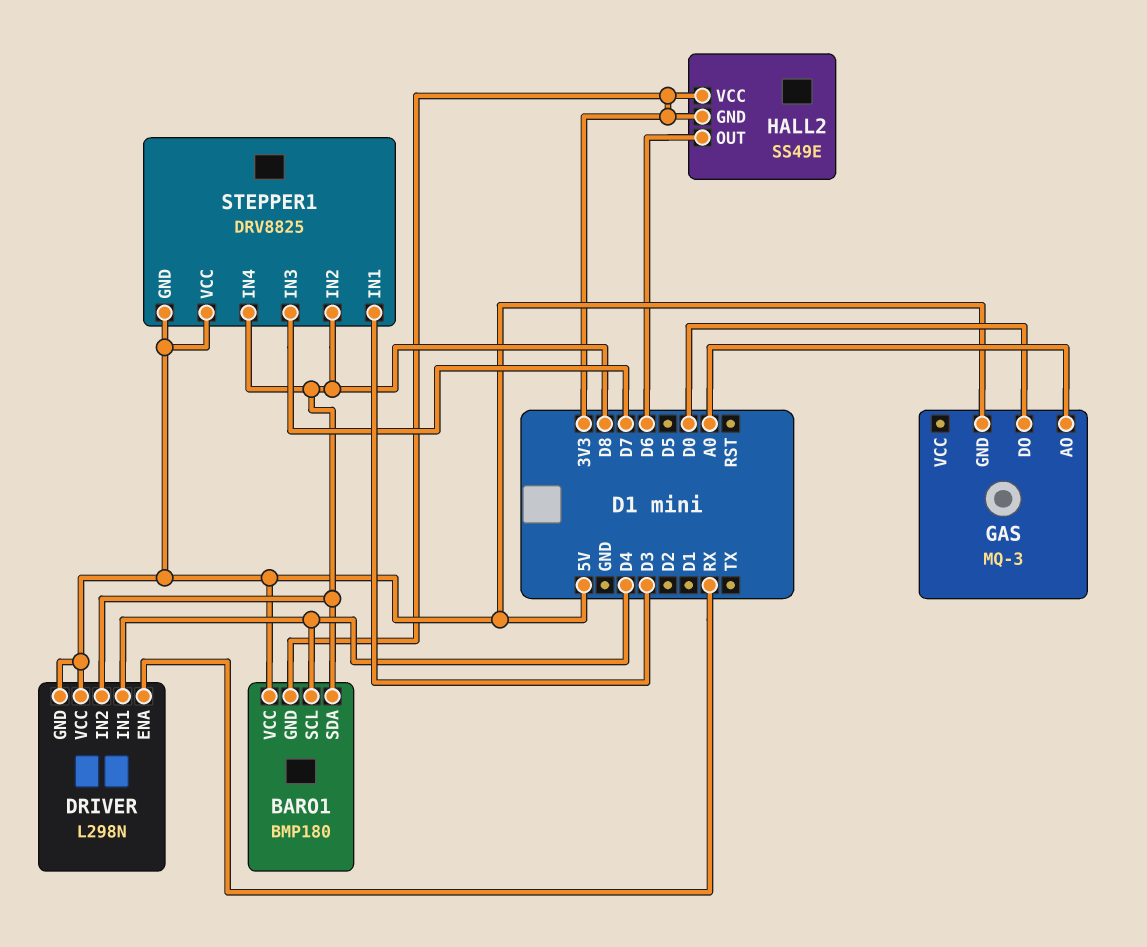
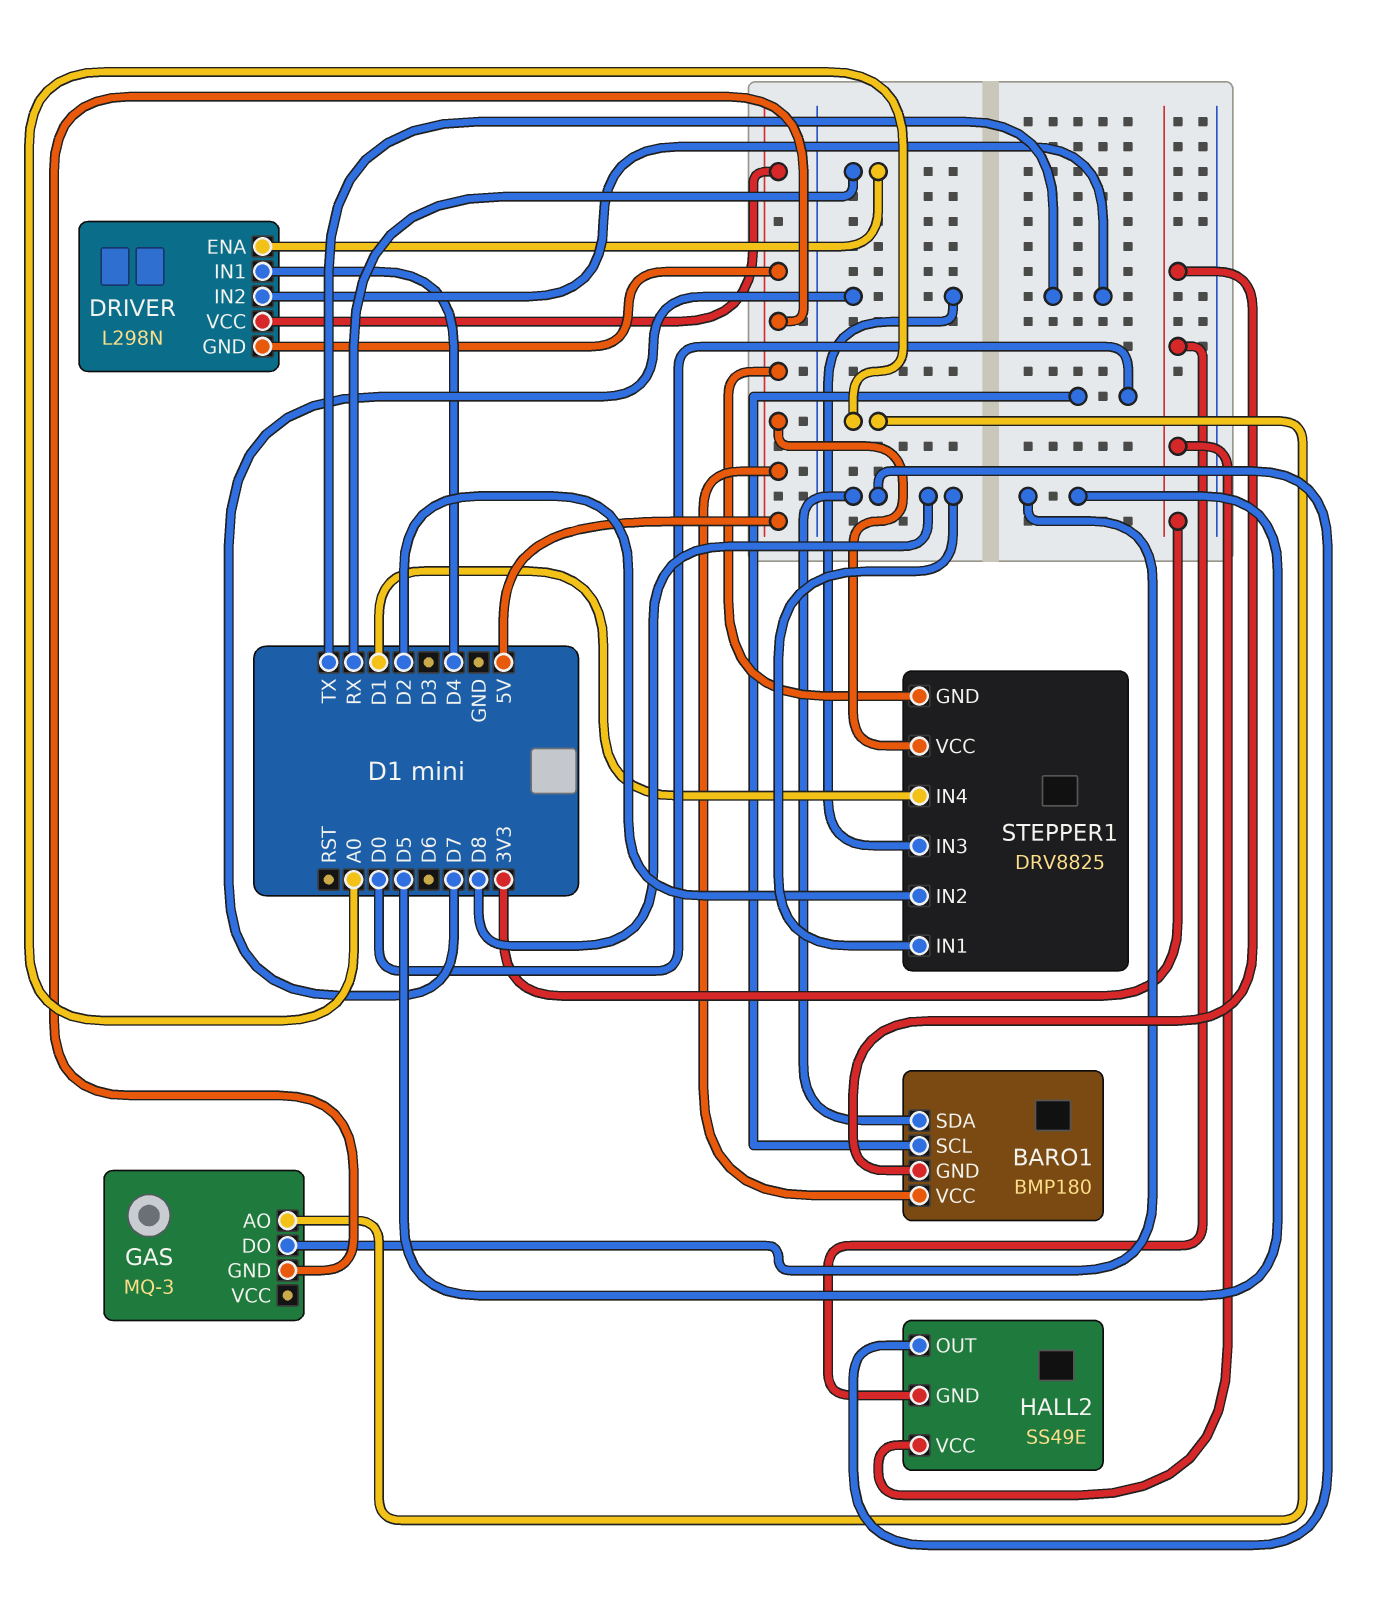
BARO1 pin SCL: D4 -> D0
DRIVER pin IN2: D8 -> TX
GAS pin DO: D0 -> D5
HALL2 pin OUT: D6 -> D8
STEPPER1 pin IN1: D3 -> D8
STEPPER1 pin IN2: D8 -> D2
STEPPER1 pin IN4: D8 -> D1

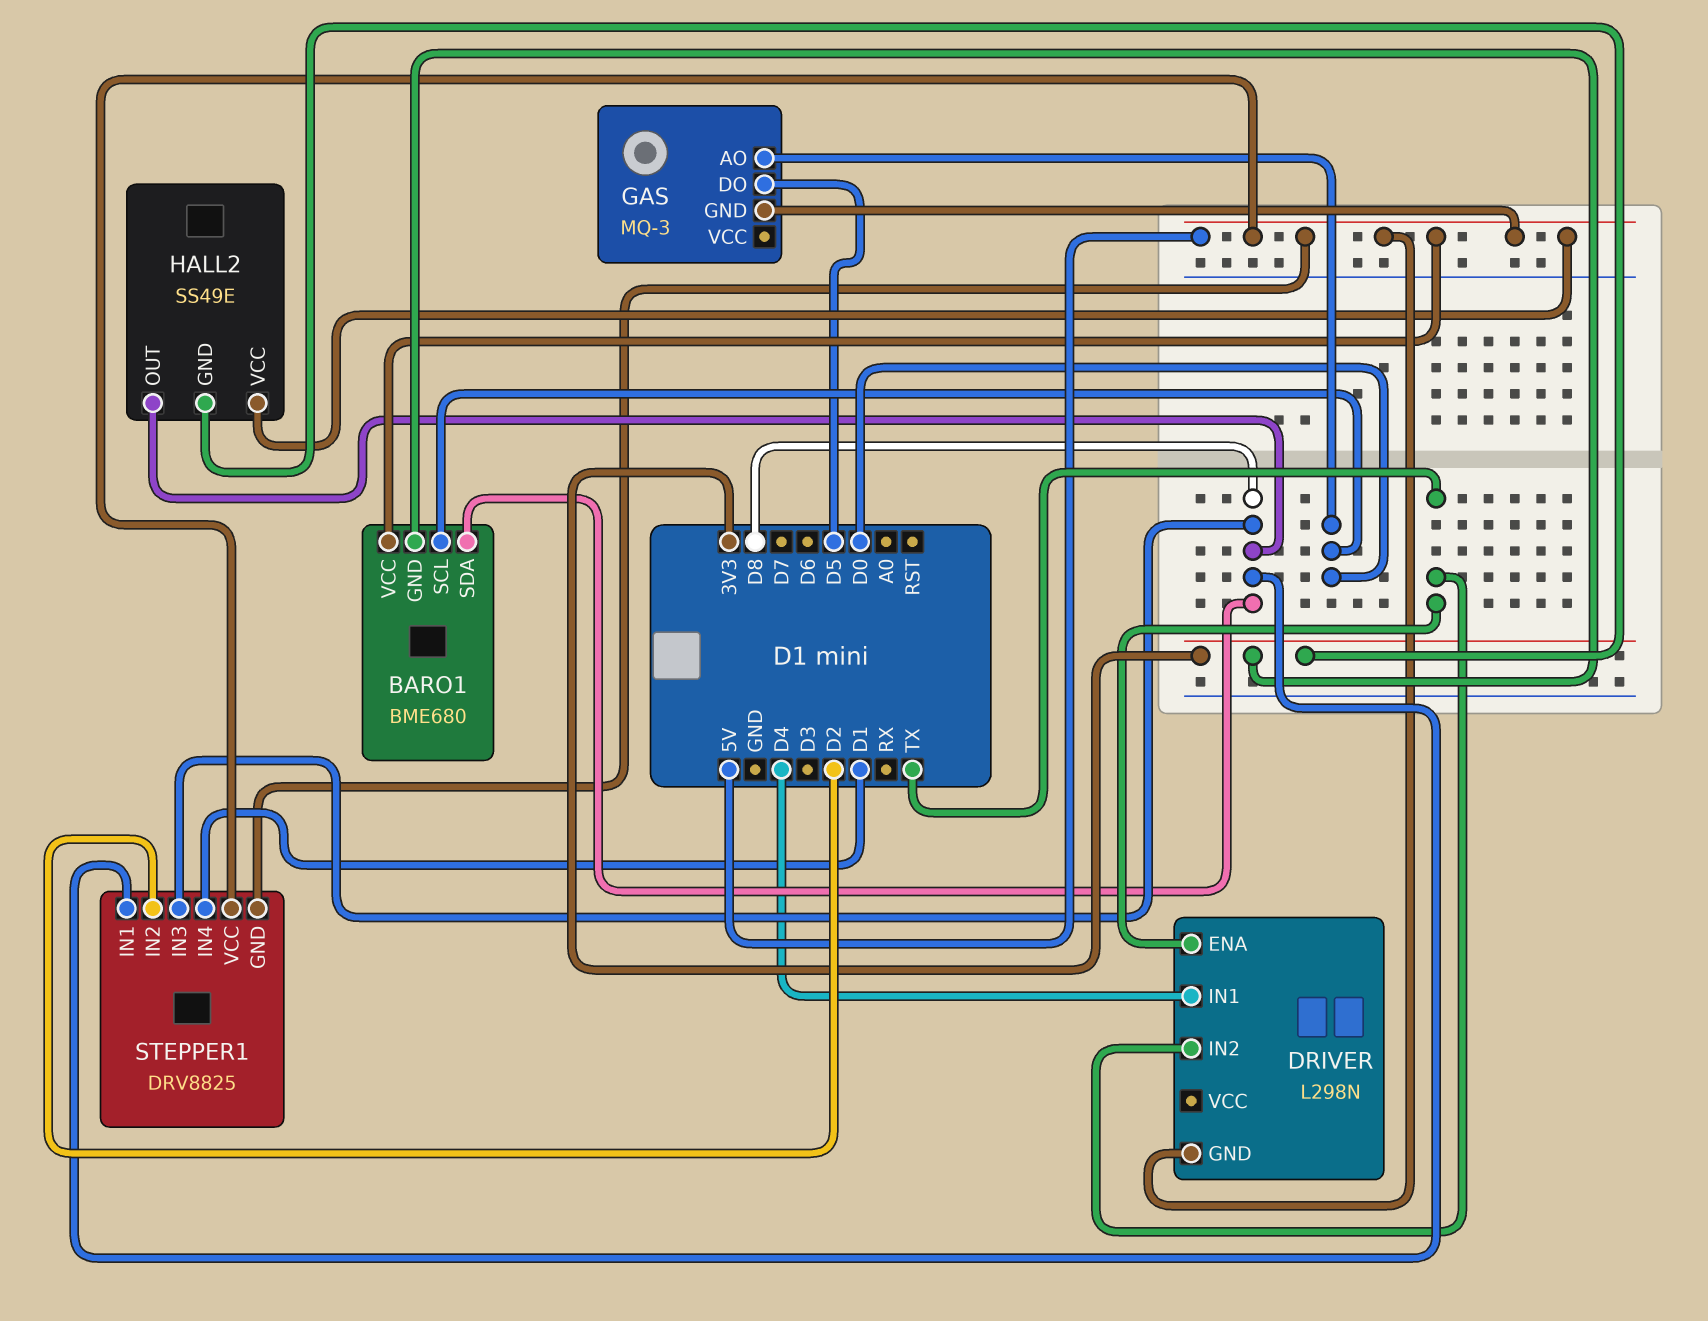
BARO1: BMP180 -> BME680
DRIVER pin ENA: RX -> TX
DRIVER pin VCC: 5V -> none
GAS pin AO: A0 -> D0
HALL2 pin VCC: 3V3 -> 5V
STEPPER1 pin IN3: D7 -> D8

